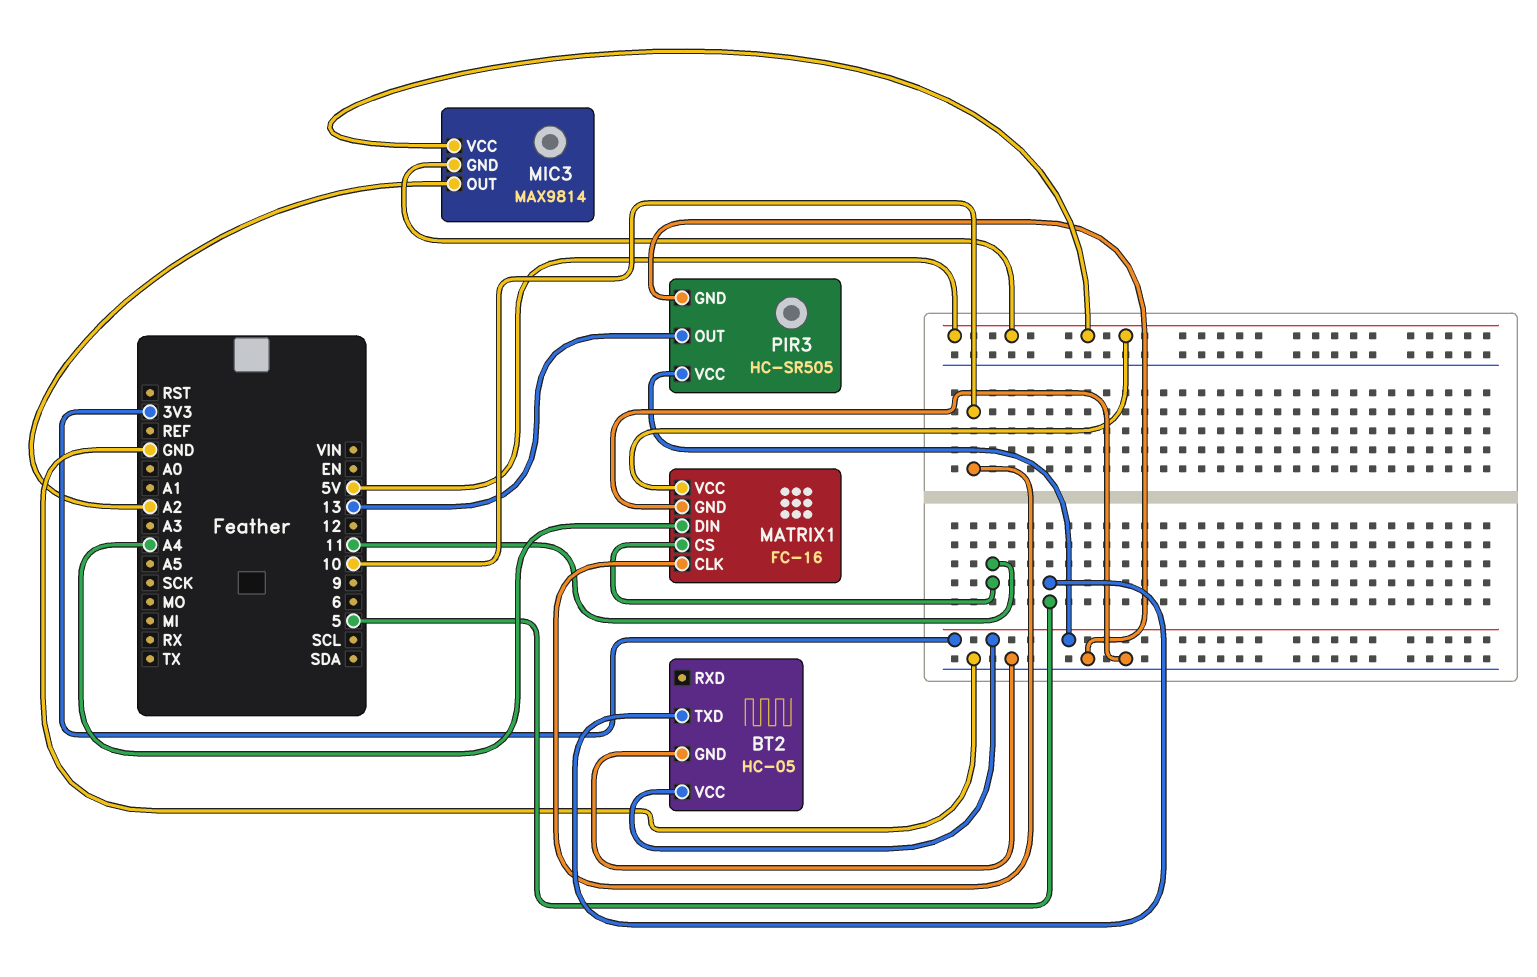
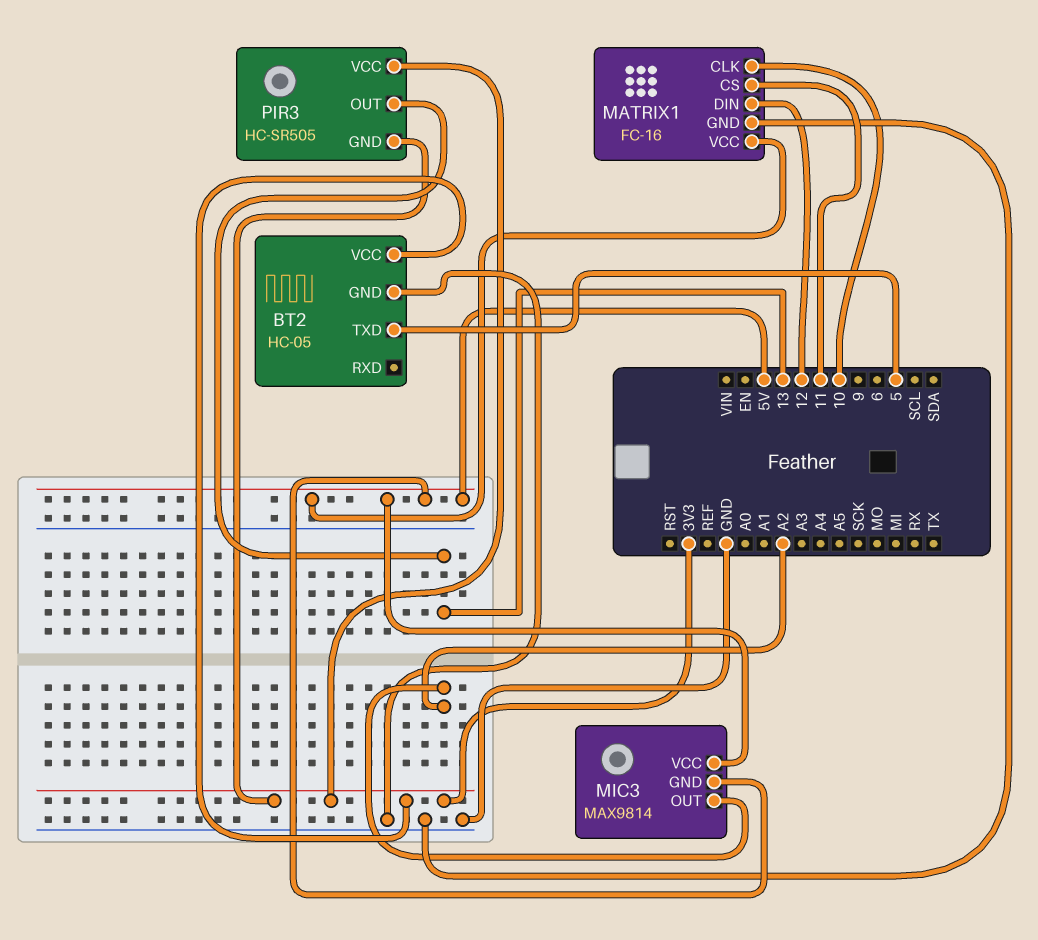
MATRIX1 pin DIN: A4 -> 12
PIR3 pin GND: GND -> 3V3

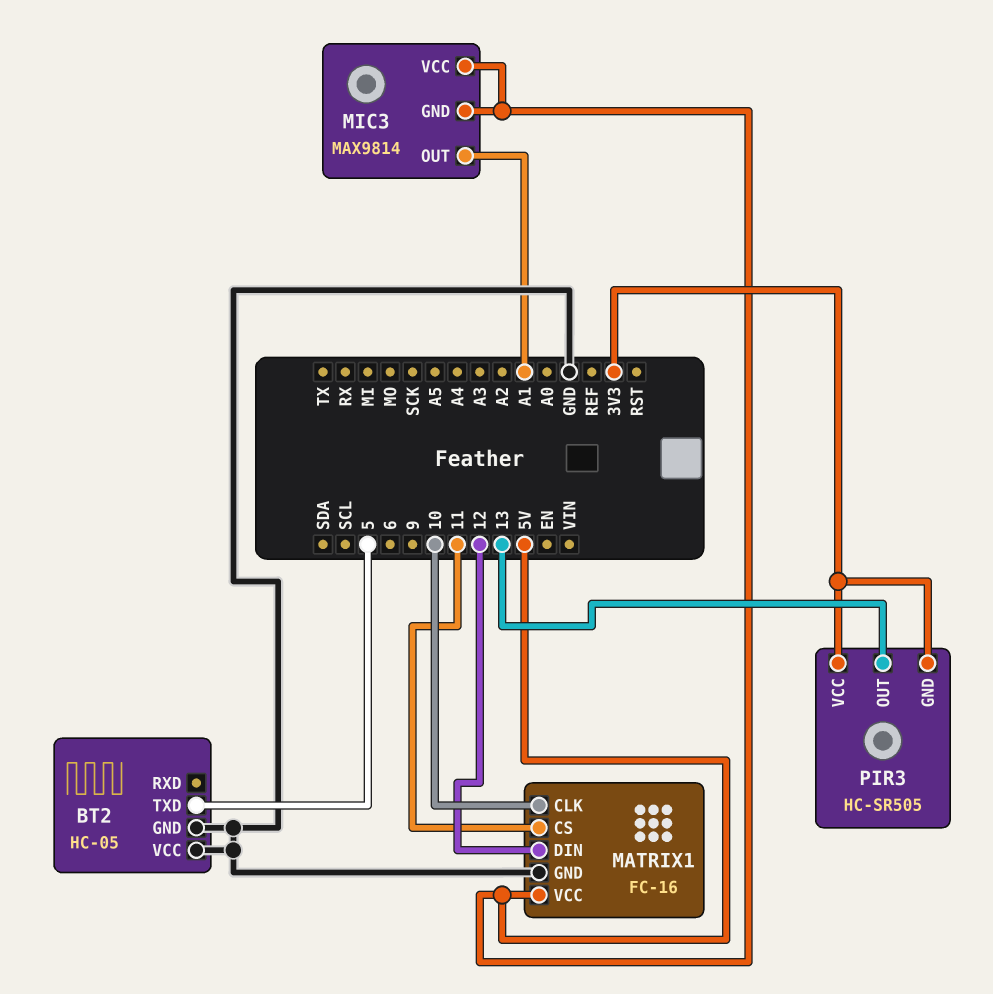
BT2 pin VCC: 3V3 -> GND
MIC3 pin OUT: A2 -> A1

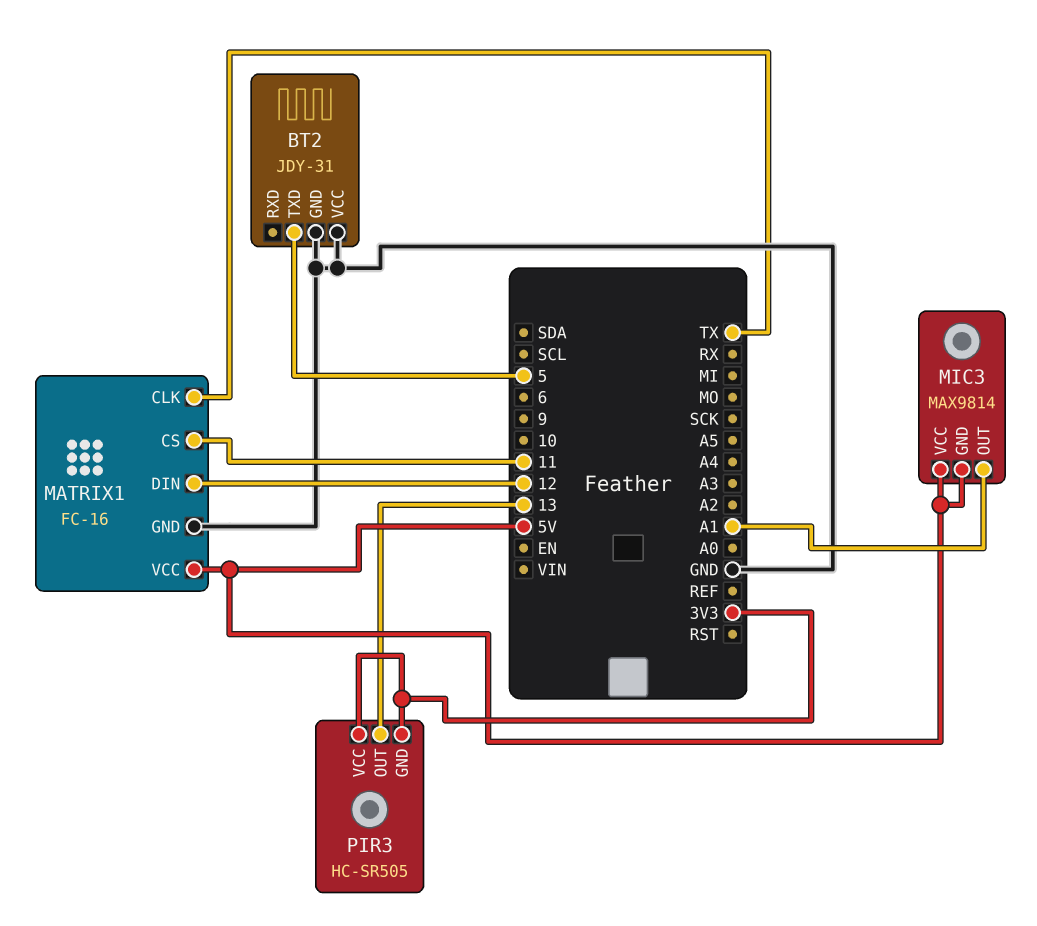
BT2: HC-05 -> JDY-31
MATRIX1 pin CLK: 10 -> TX

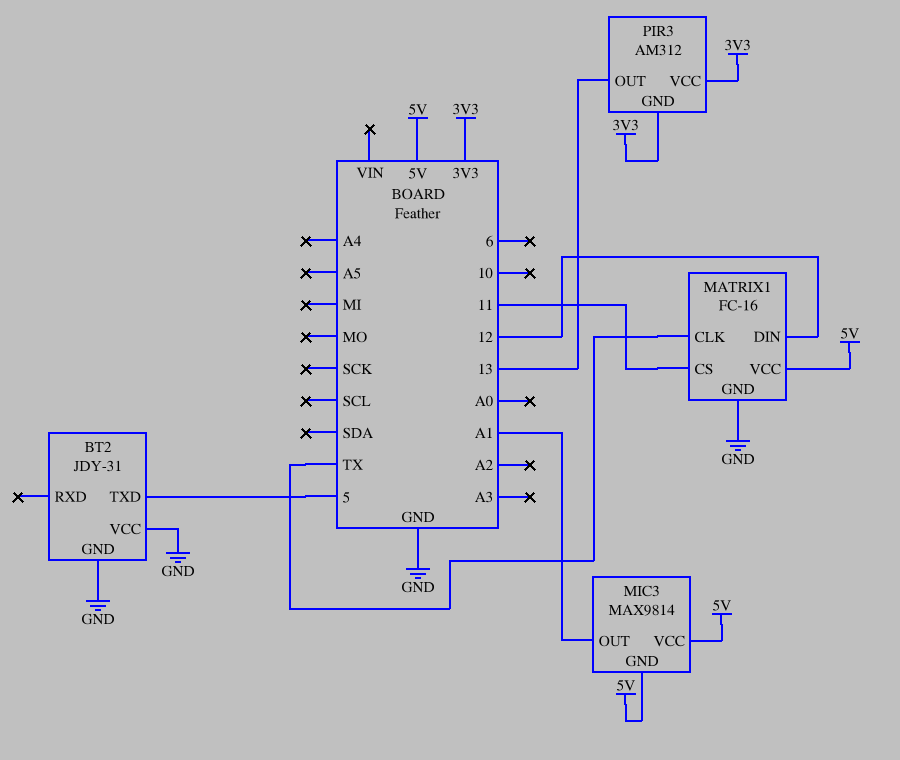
PIR3: HC-SR505 -> AM312

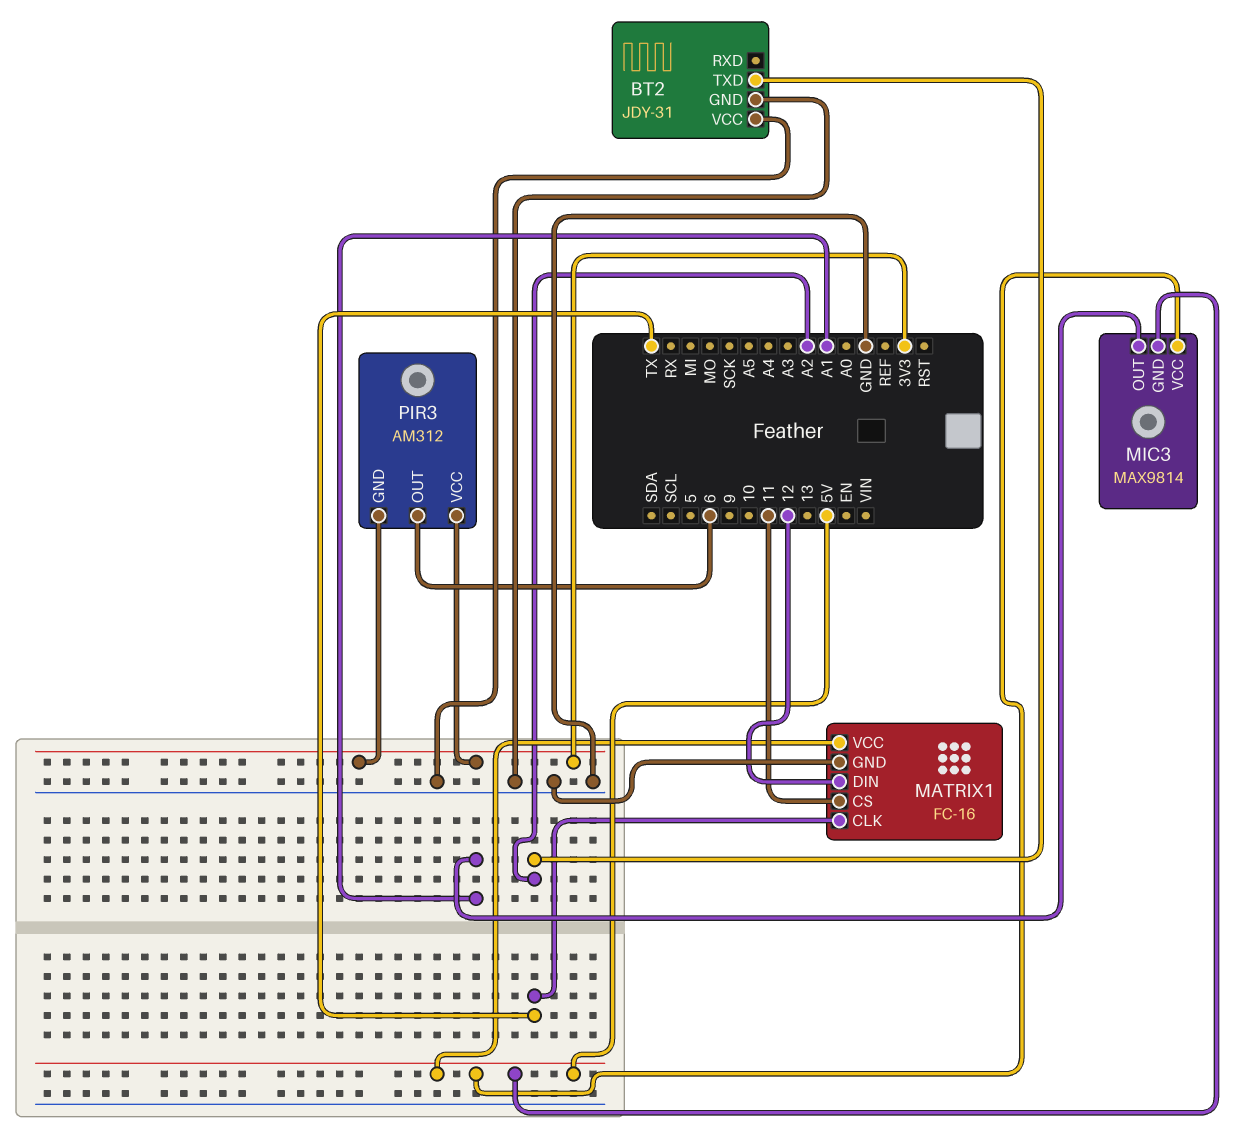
BT2 pin TXD: 5 -> A2
PIR3 pin OUT: 13 -> 6

